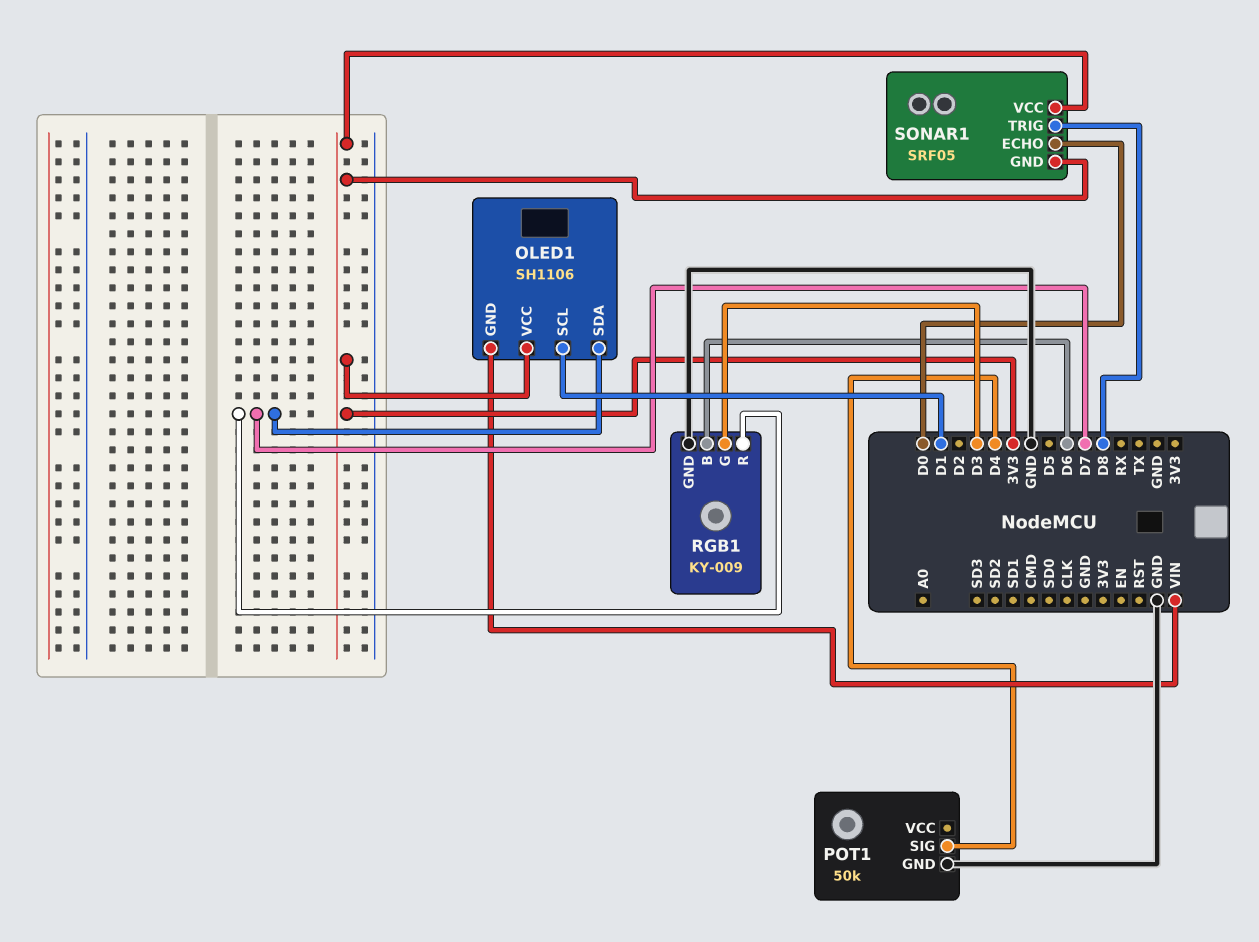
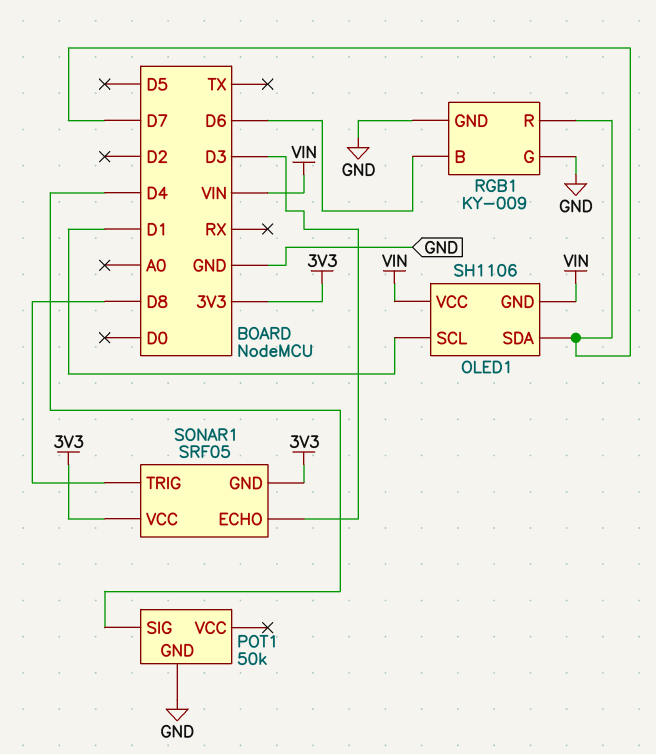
OLED1 pin VCC: 3V3 -> VIN
RGB1 pin G: D3 -> GND
SONAR1 pin ECHO: D0 -> D3

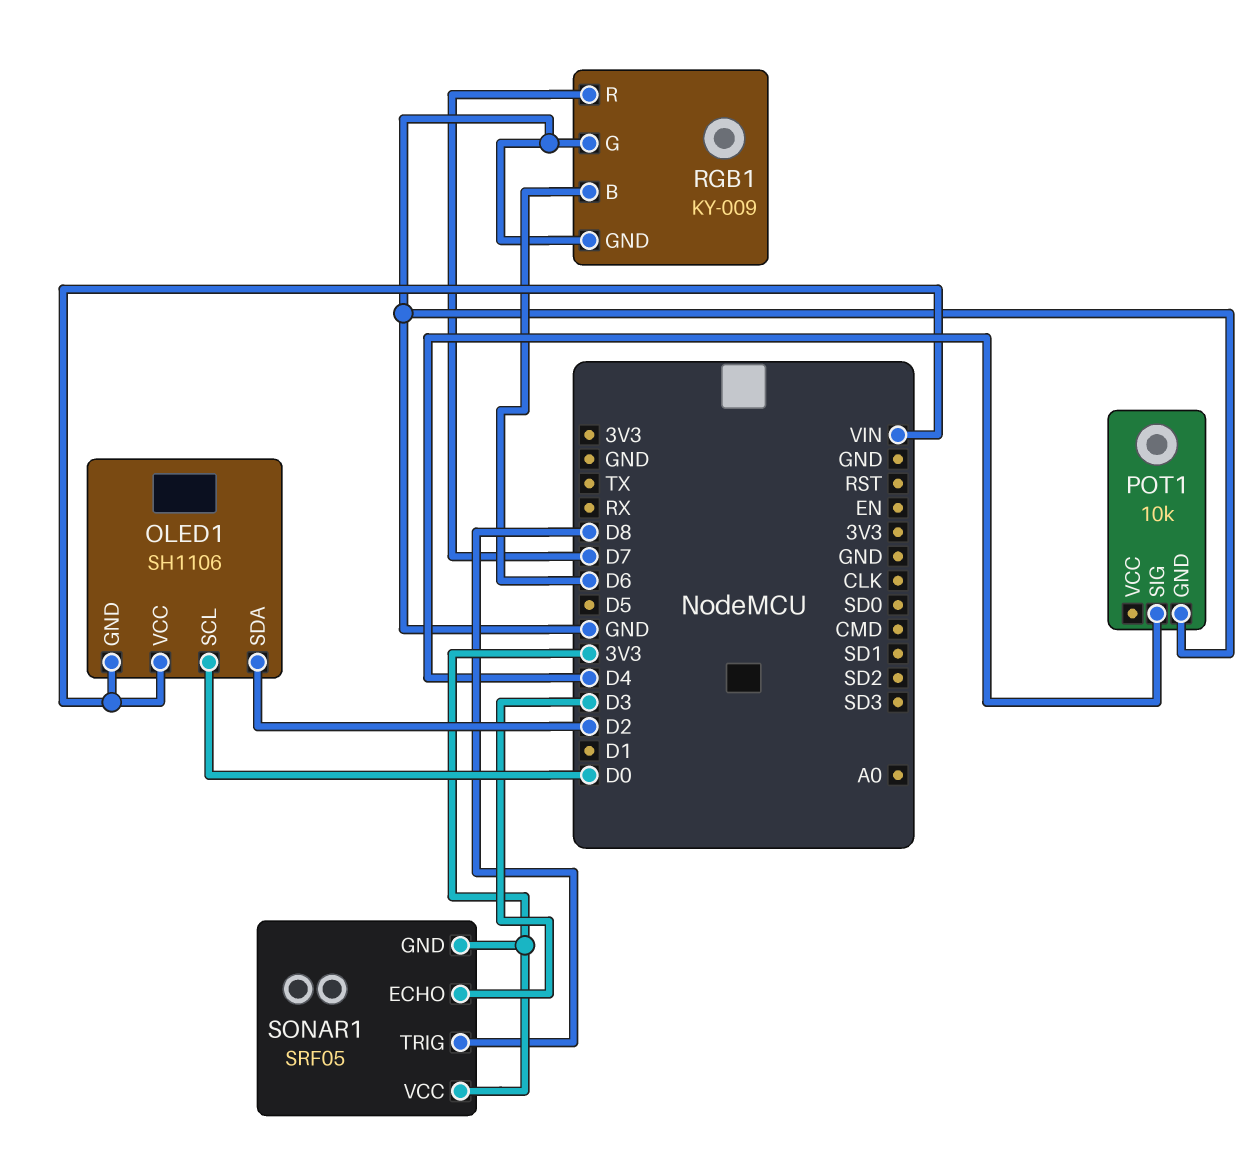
OLED1 pin SCL: D1 -> D0
OLED1 pin SDA: D7 -> D2
POT1: 50k -> 10k

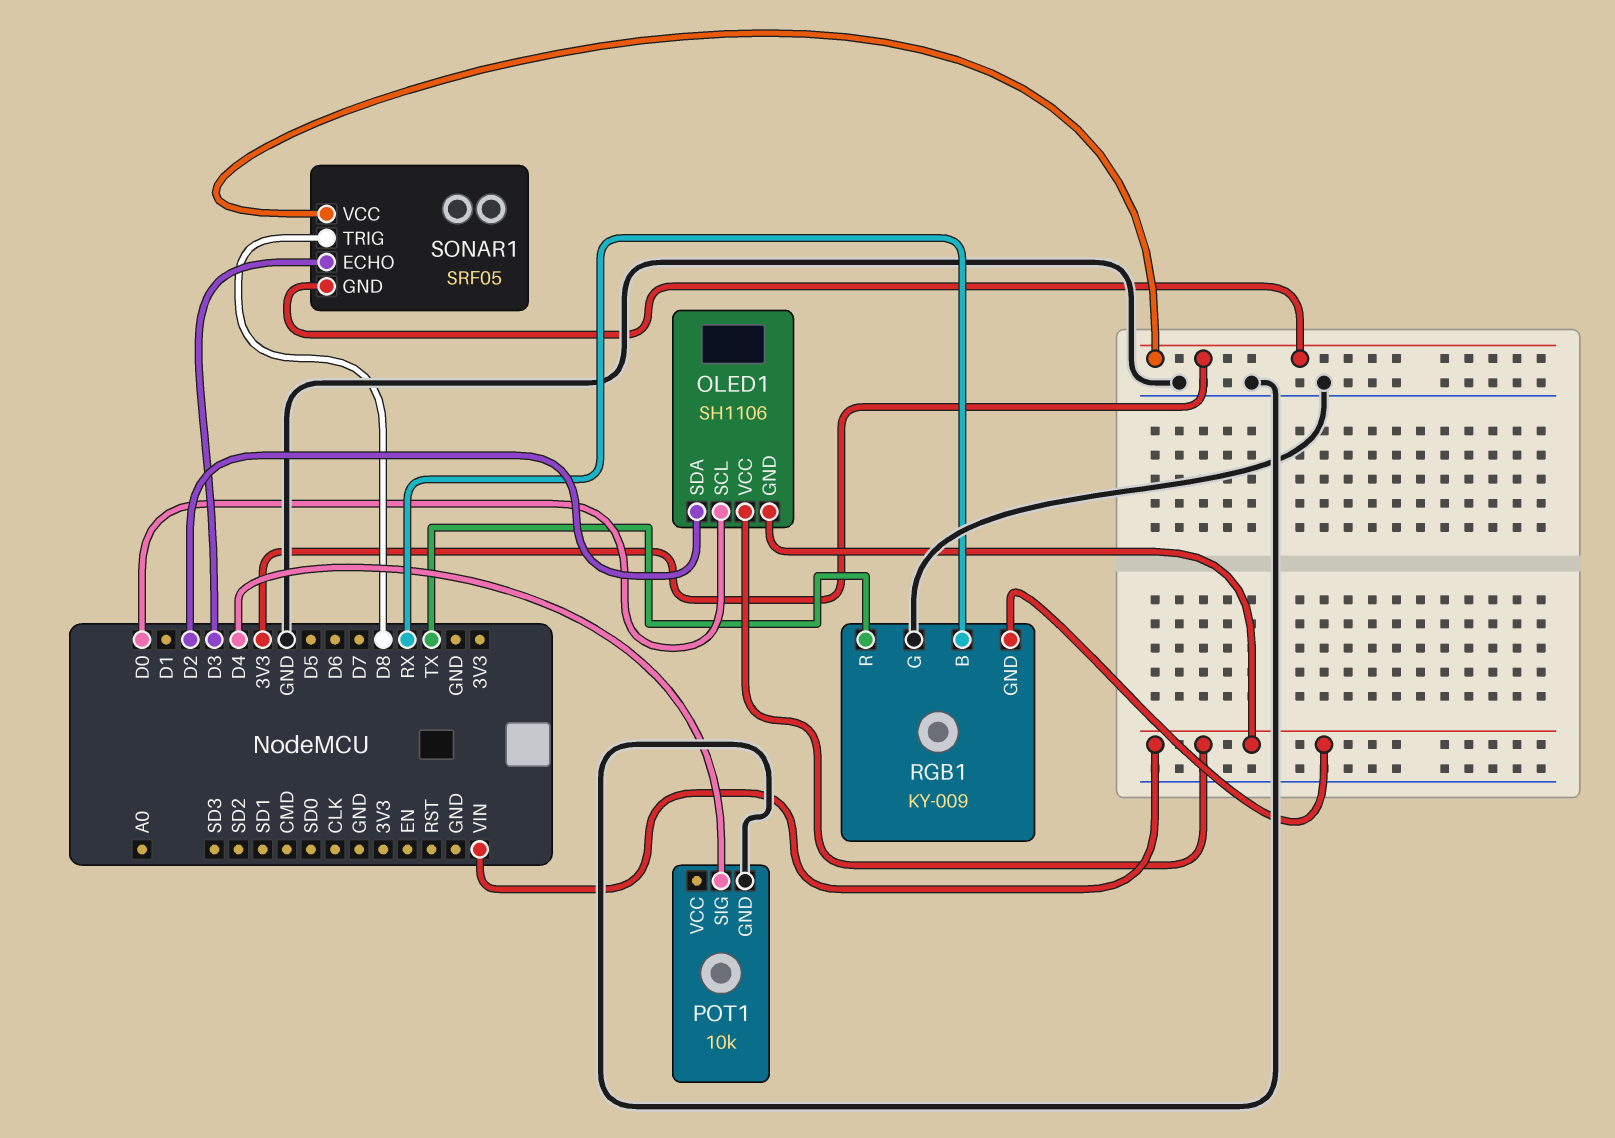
RGB1 pin B: D6 -> RX
RGB1 pin GND: GND -> VIN
RGB1 pin R: D7 -> TX

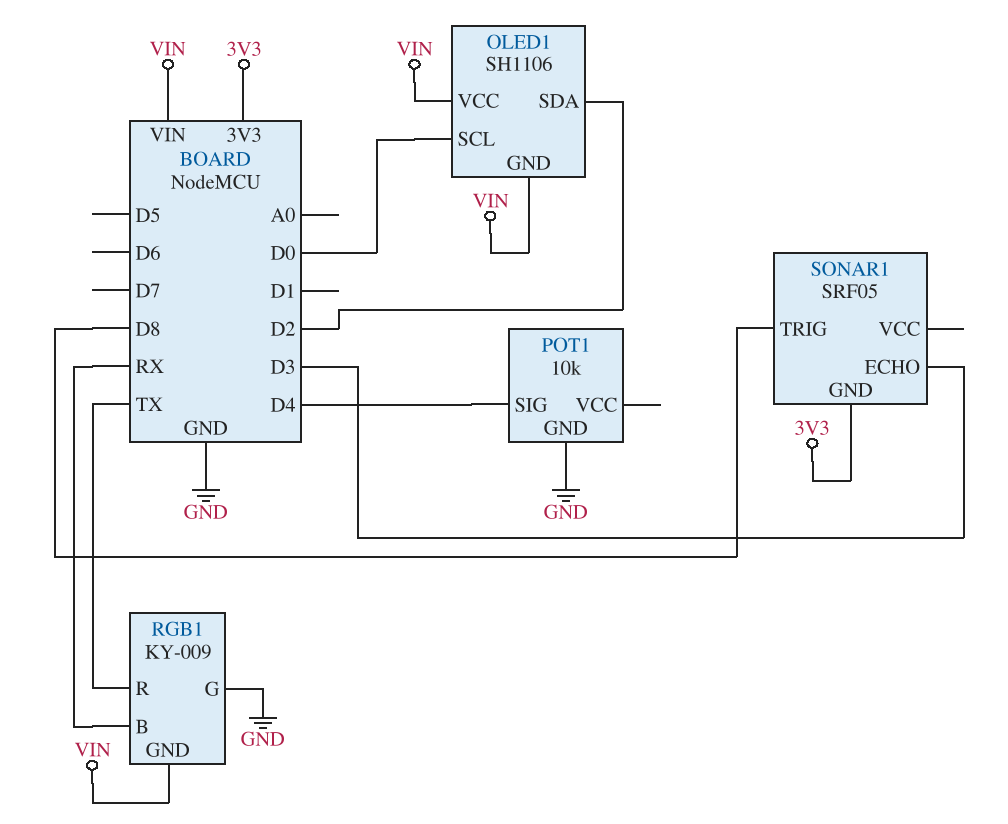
SONAR1 pin VCC: 3V3 -> none

